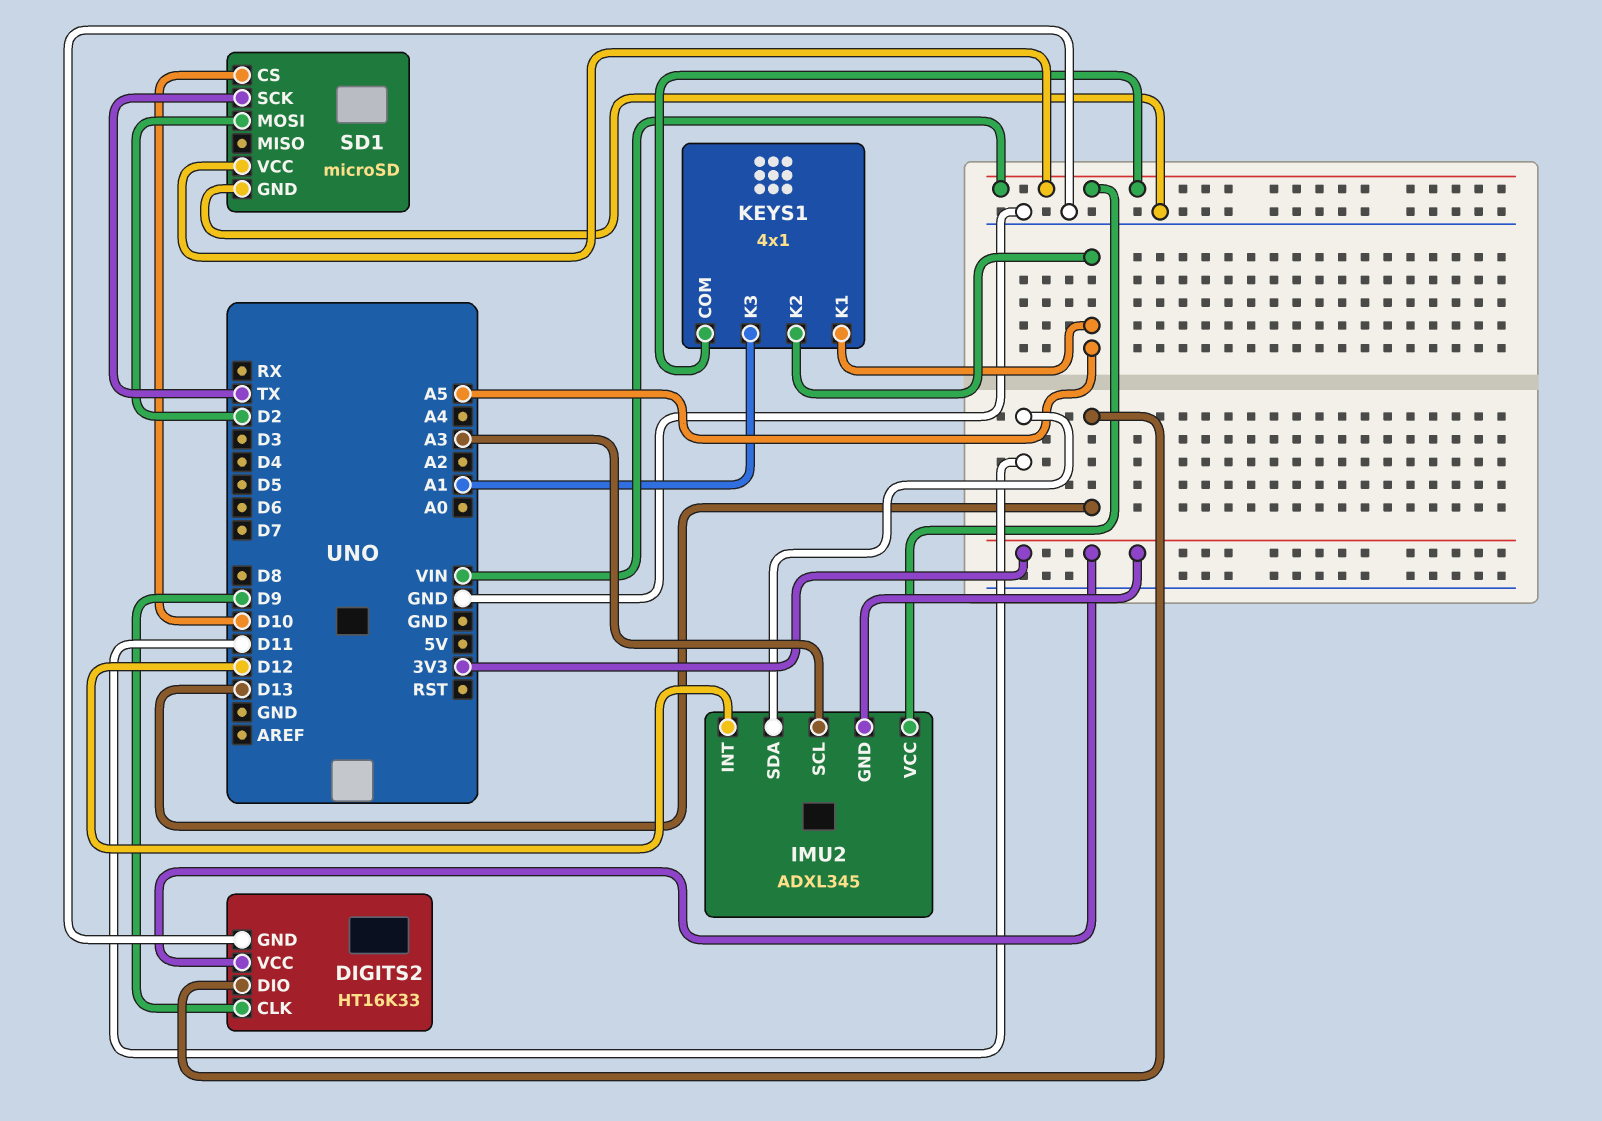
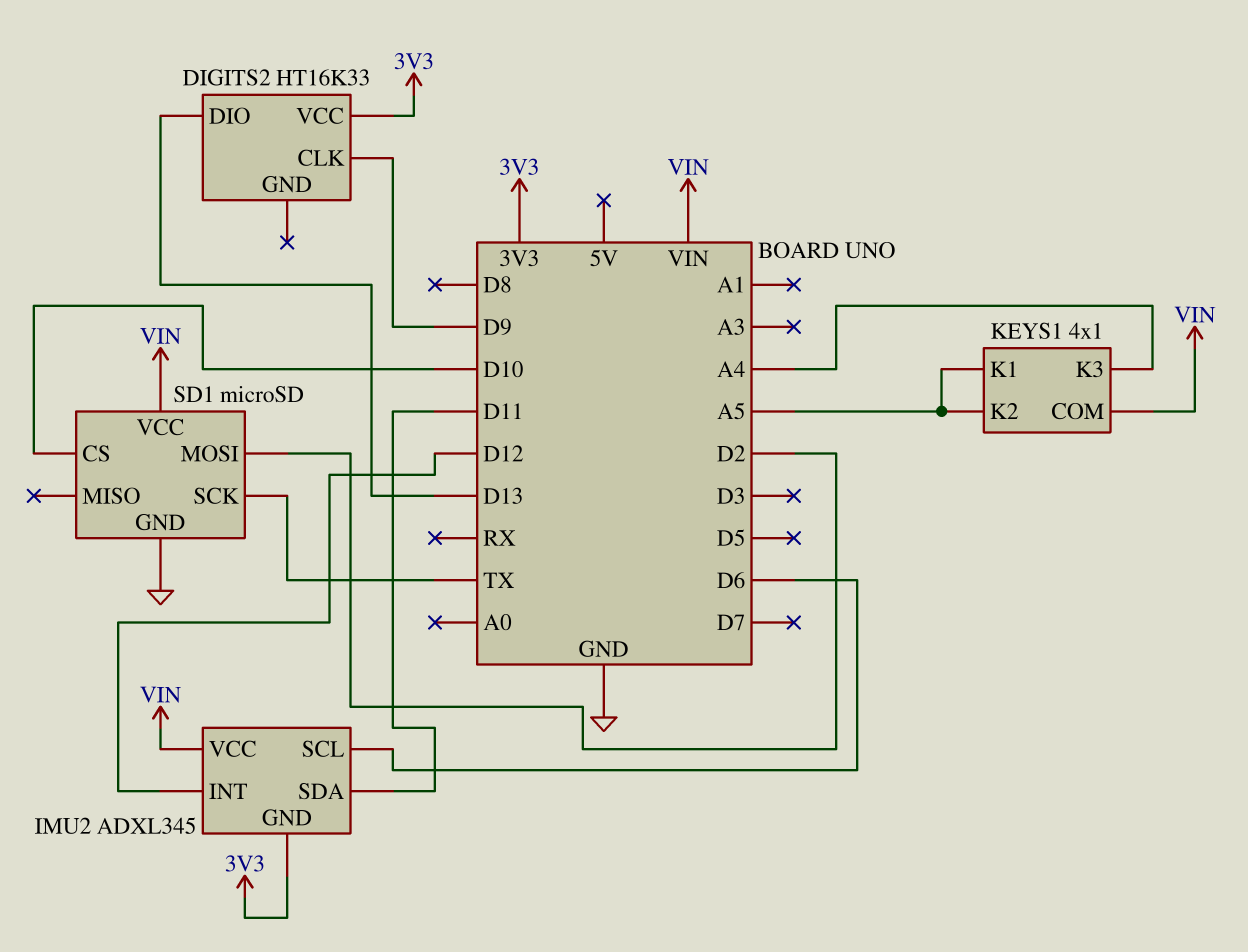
DIGITS2 pin GND: GND -> none
IMU2 pin SCL: A3 -> D6
KEYS1 pin K3: A1 -> A4

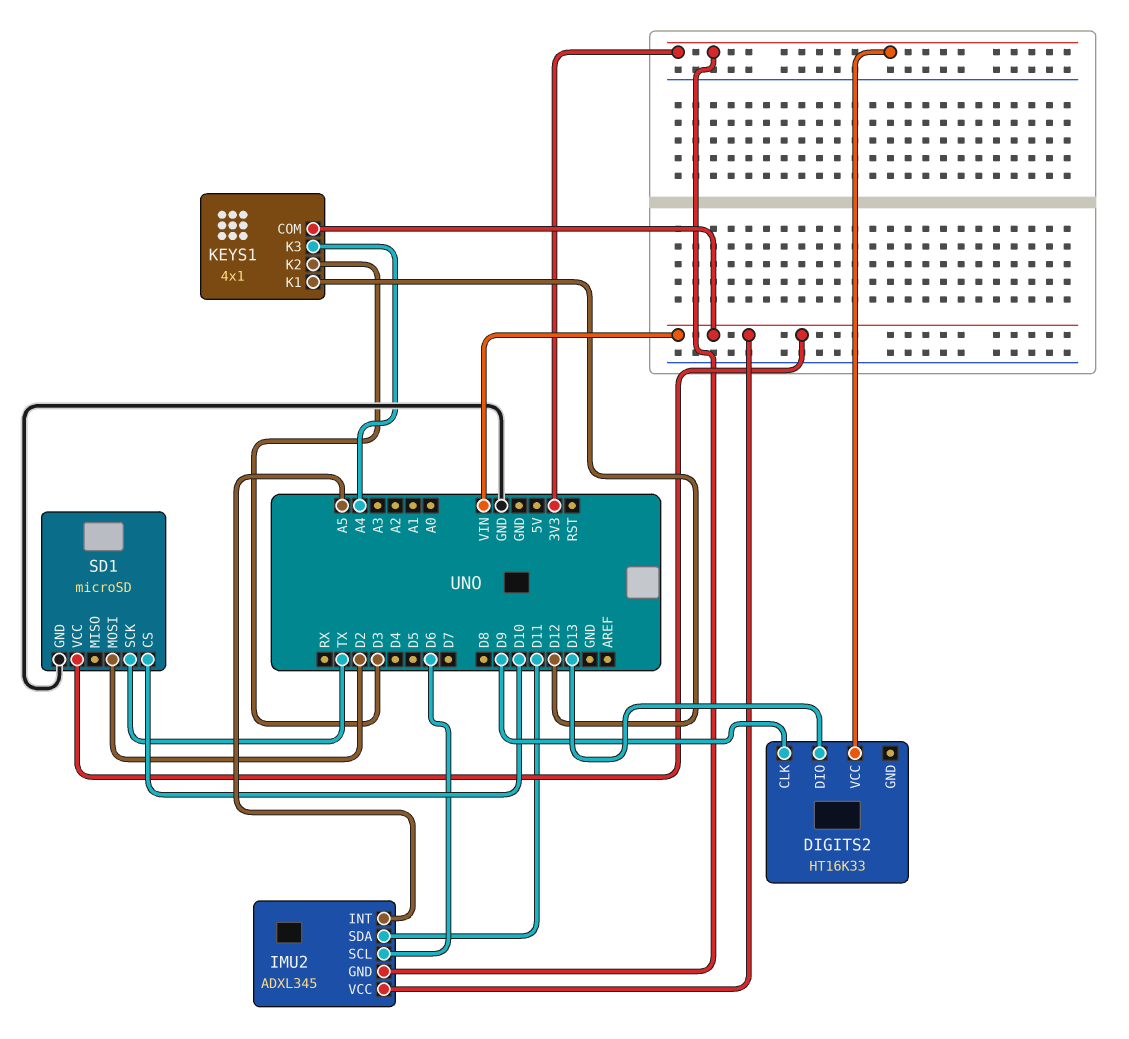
IMU2 pin INT: D12 -> A5
KEYS1 pin K1: A5 -> D12
KEYS1 pin K2: A5 -> D3

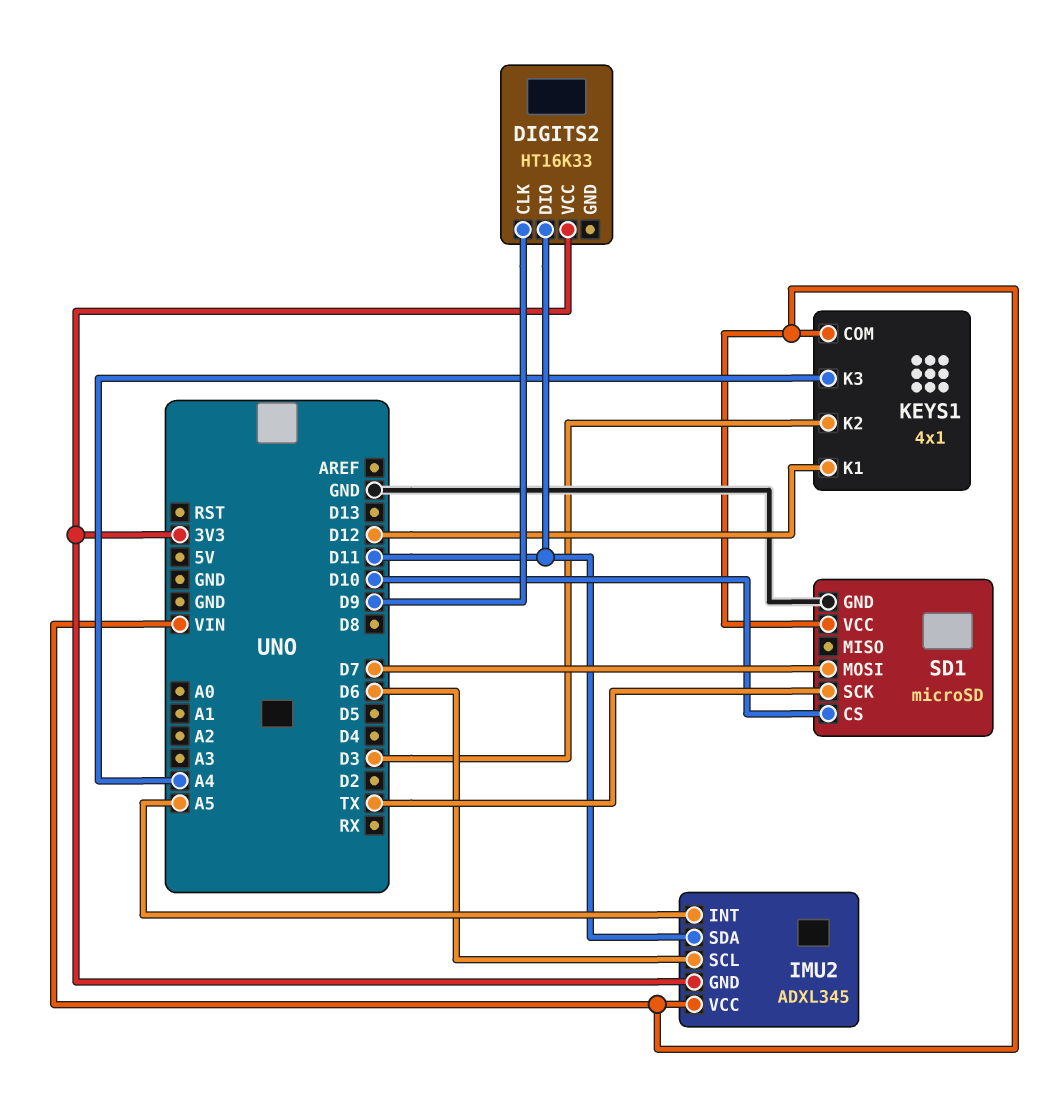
DIGITS2 pin DIO: D13 -> D11
SD1 pin MOSI: D2 -> D7

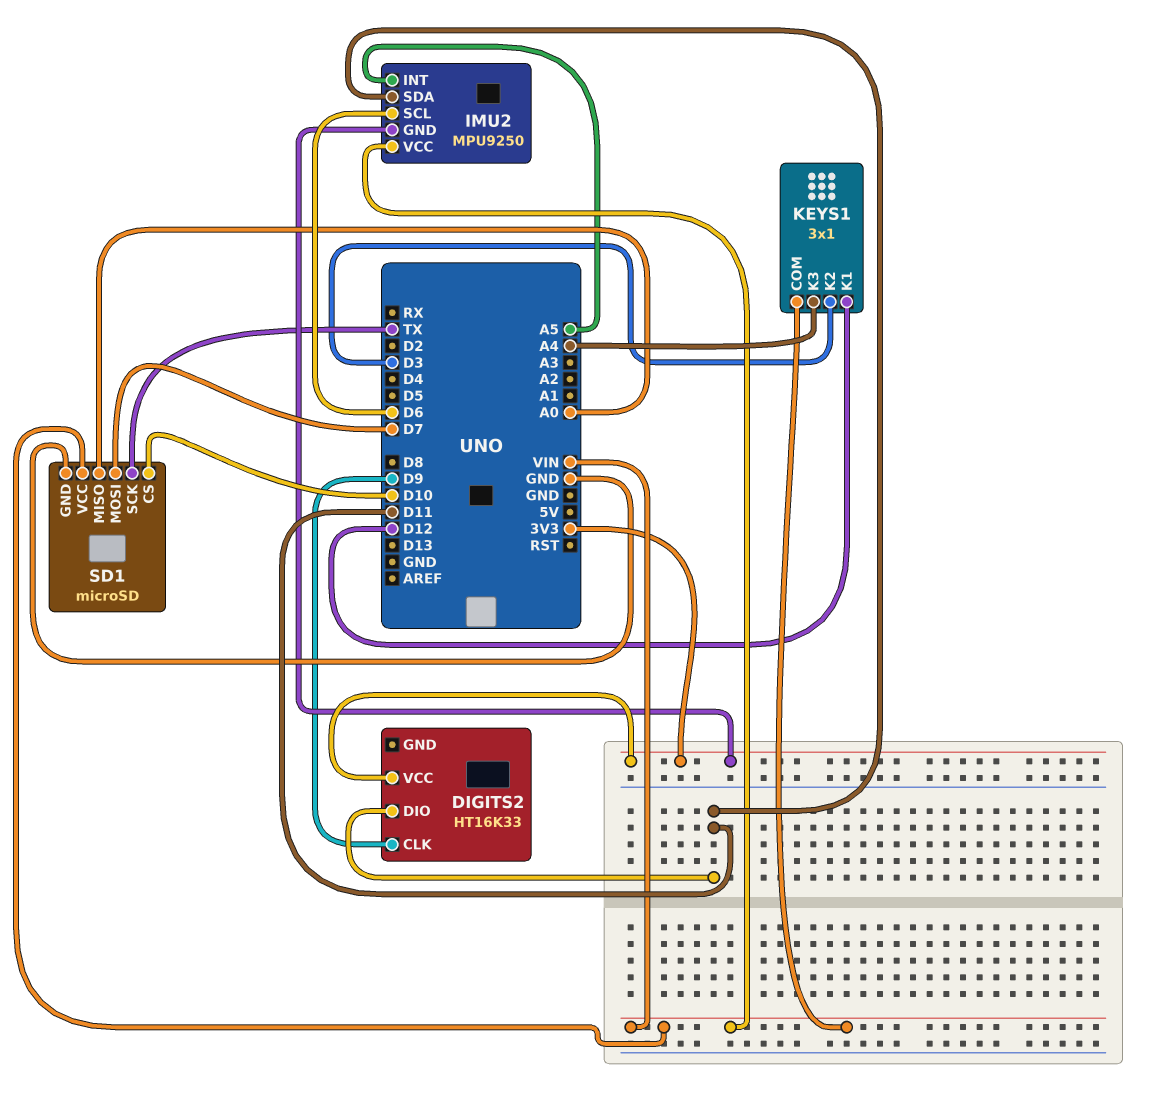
IMU2: ADXL345 -> MPU9250
KEYS1: 4x1 -> 3x1
SD1 pin MISO: none -> A0

